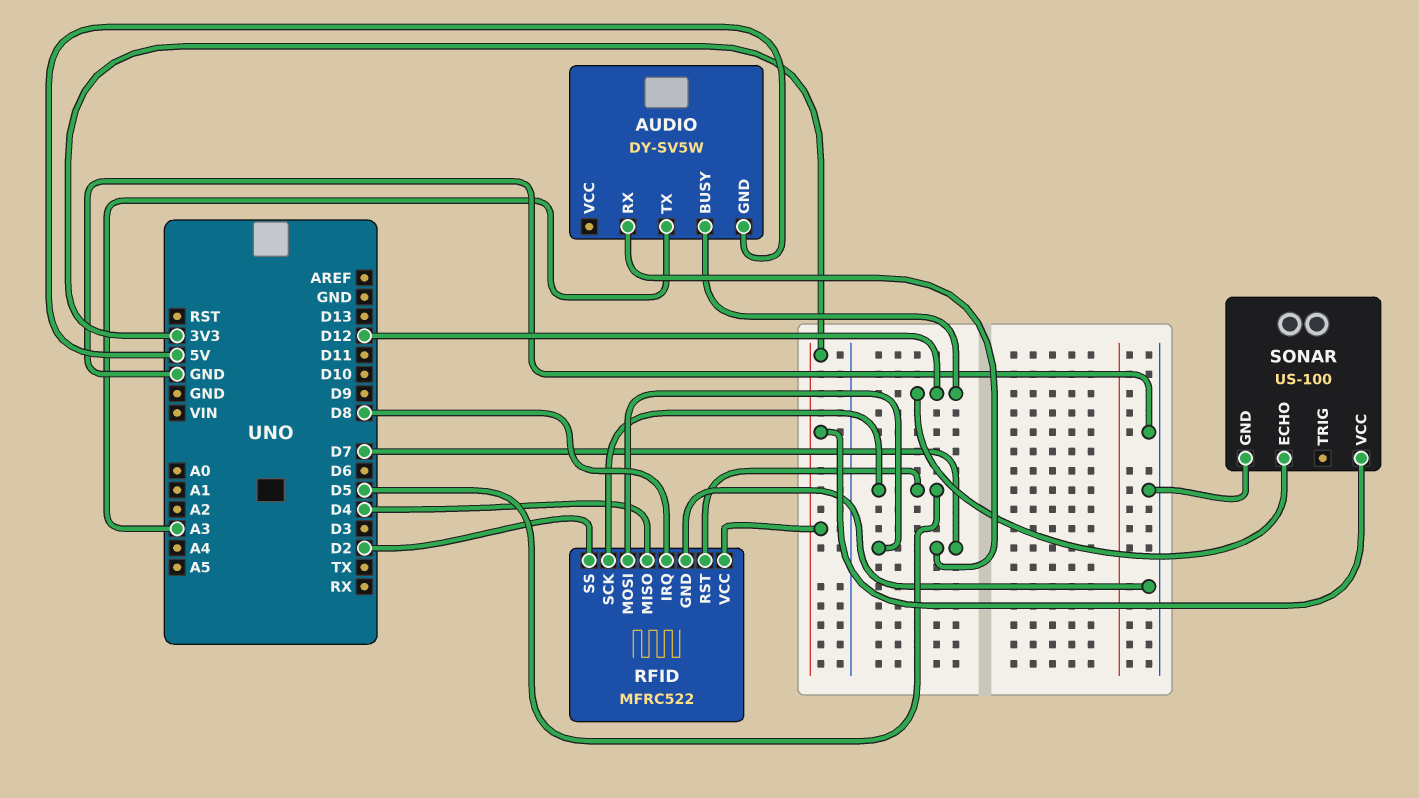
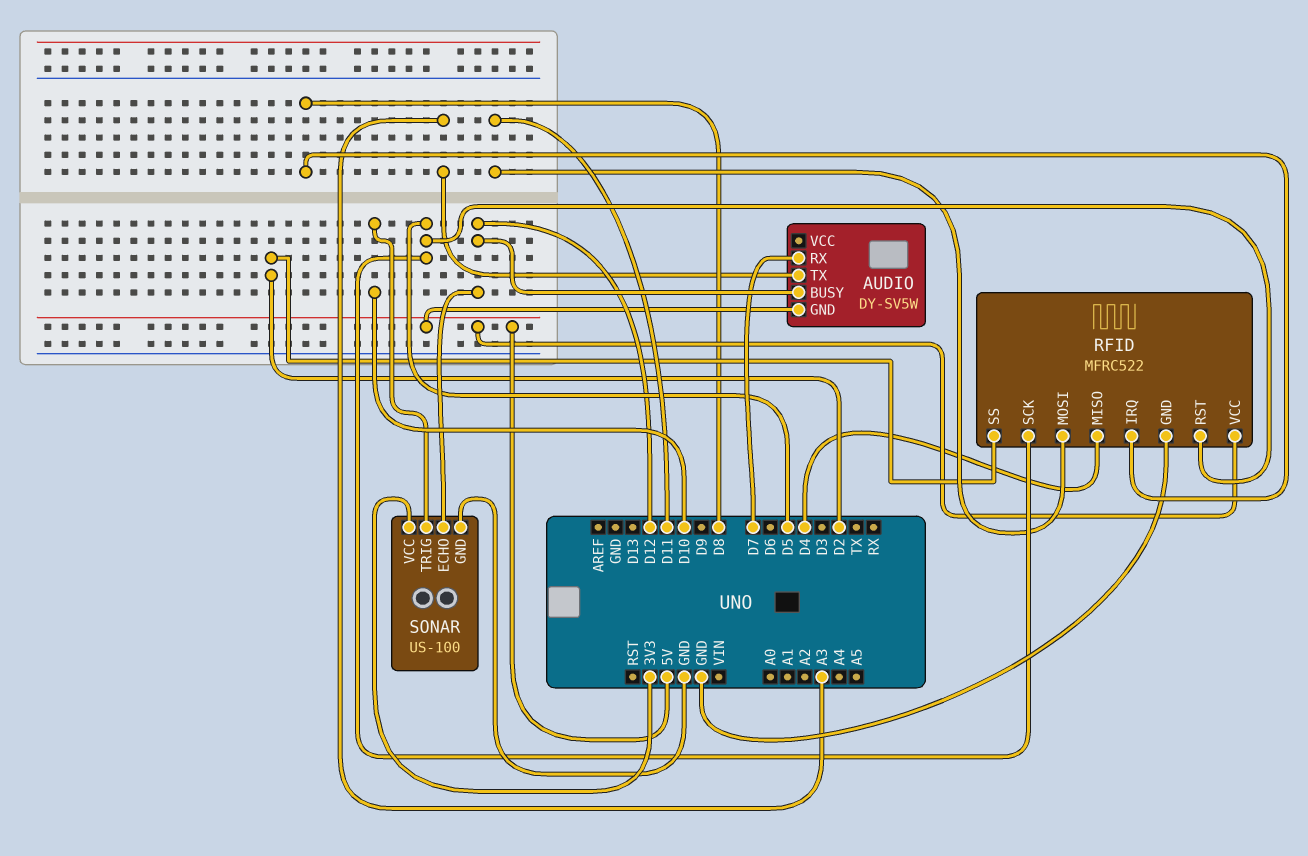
RFID pin MOSI: D7 -> D11
RFID pin VCC: 3V3 -> 5V
SONAR pin TRIG: none -> D10

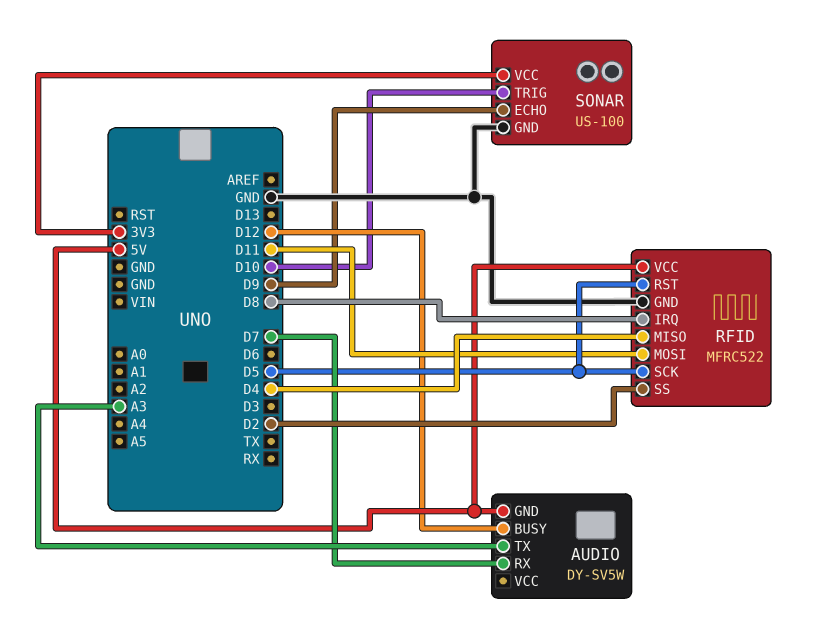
SONAR pin ECHO: D12 -> D9

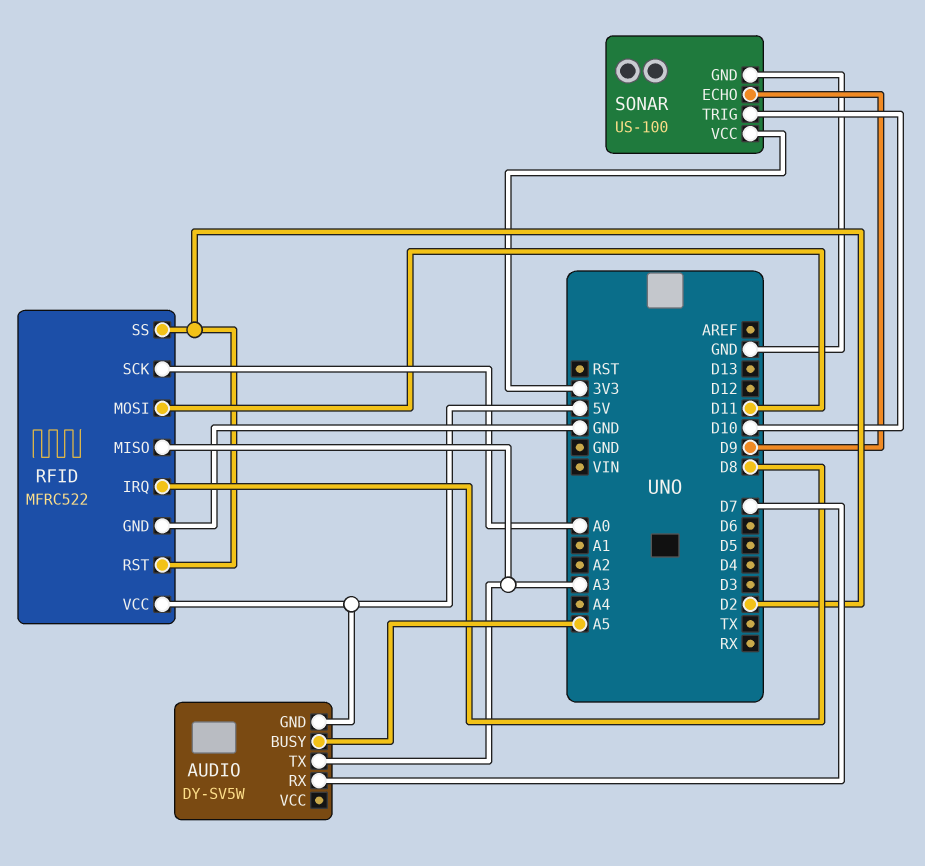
AUDIO pin BUSY: D12 -> A5
RFID pin MISO: D4 -> A3
RFID pin RST: D5 -> D2
RFID pin SCK: D5 -> A0

